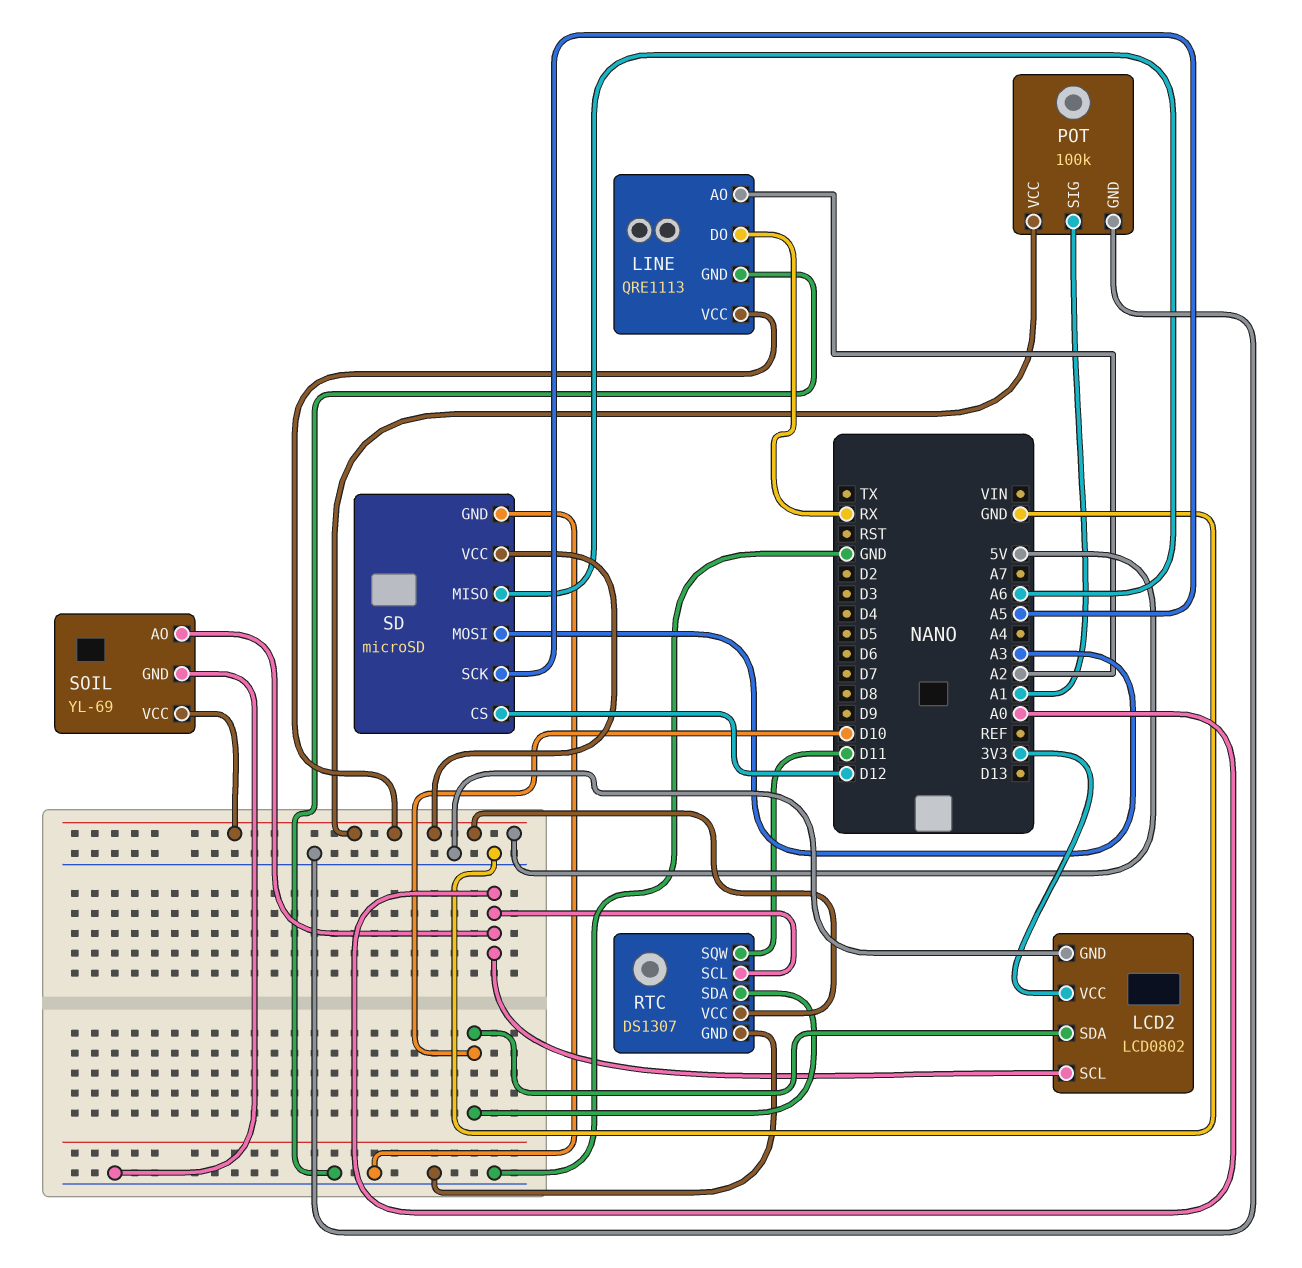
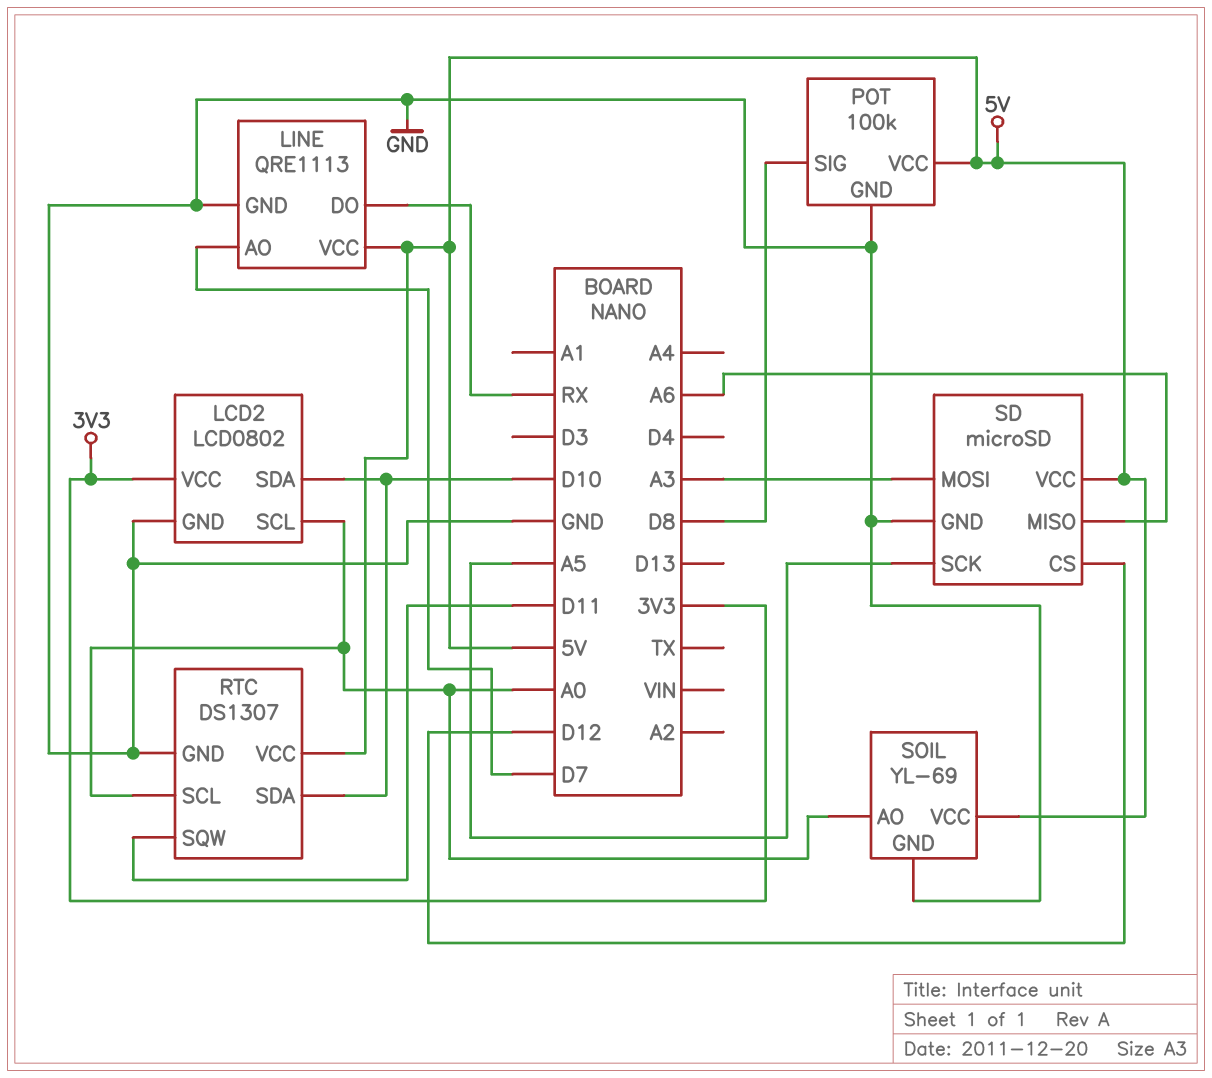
LINE pin AO: A2 -> D7
POT pin SIG: A1 -> D8

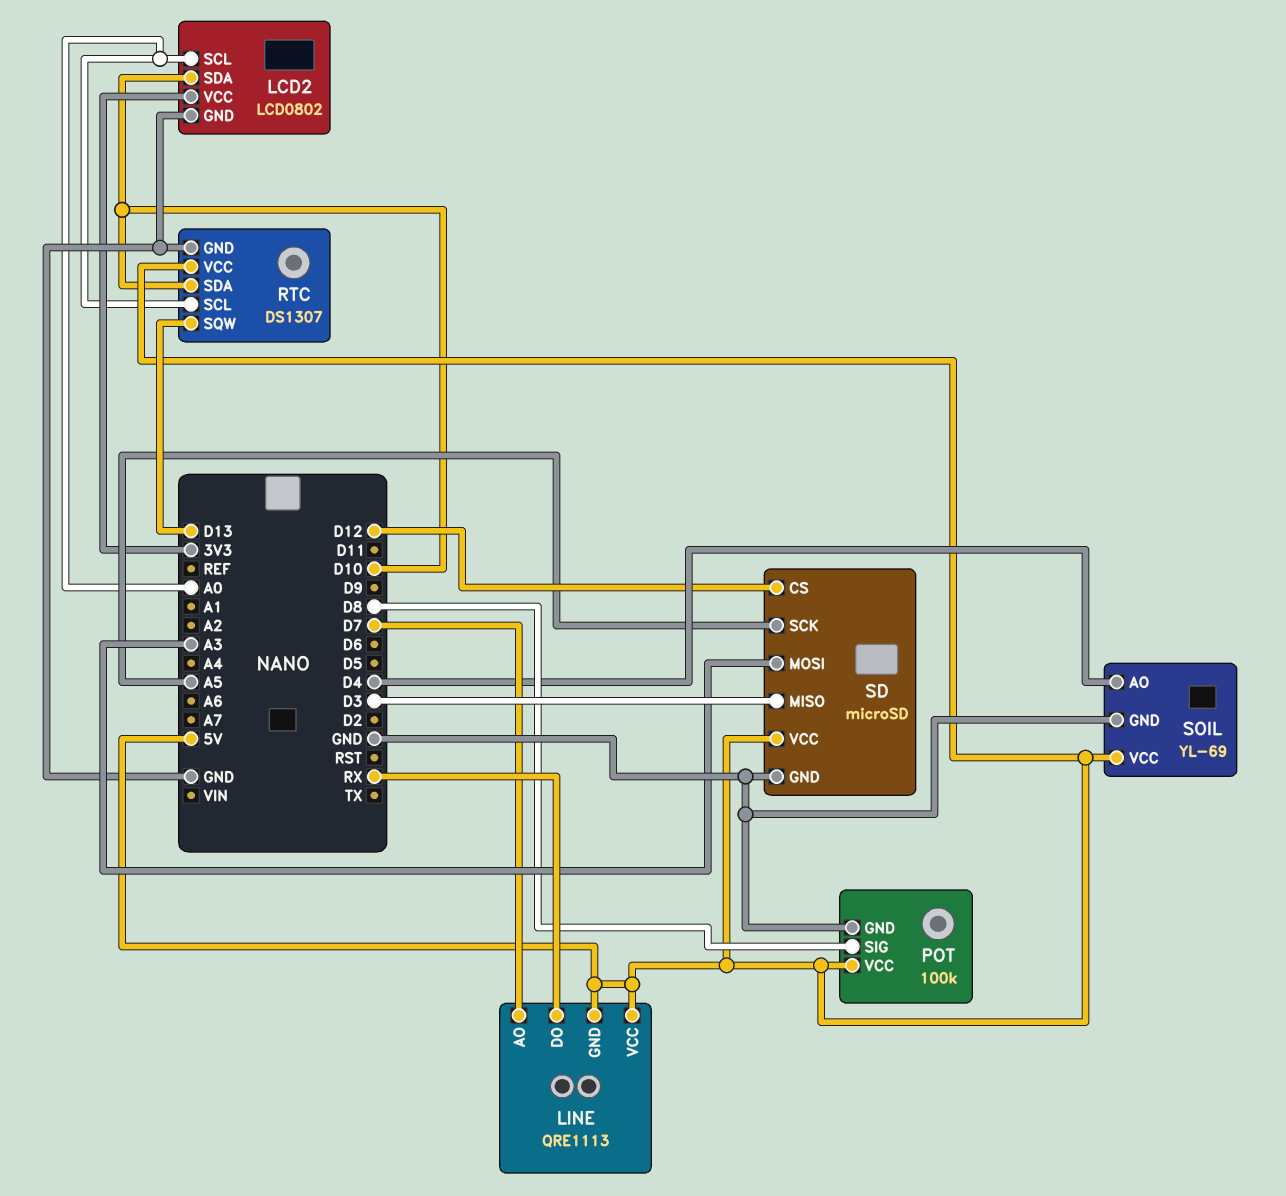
LINE pin GND: GND -> 5V
RTC pin SQW: D11 -> D13
SD pin MISO: A6 -> D3
SOIL pin AO: A0 -> D4

